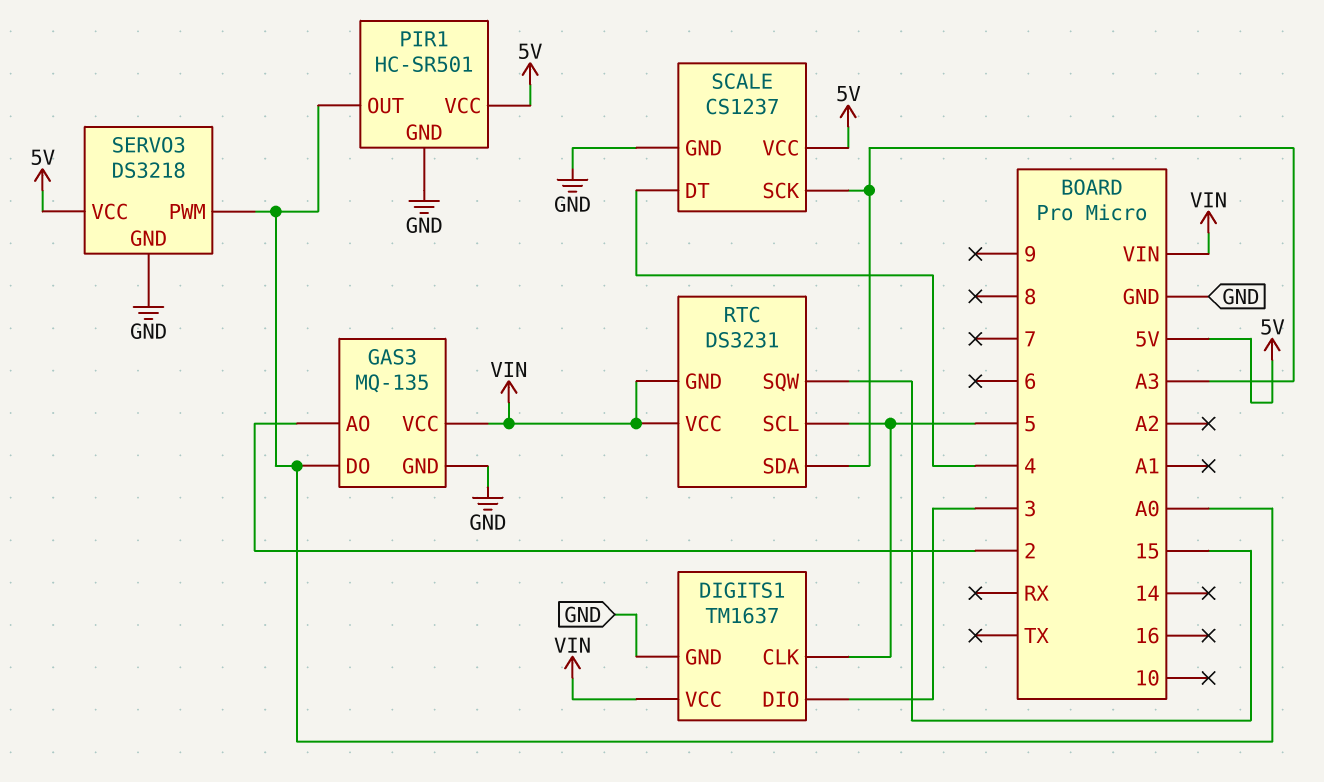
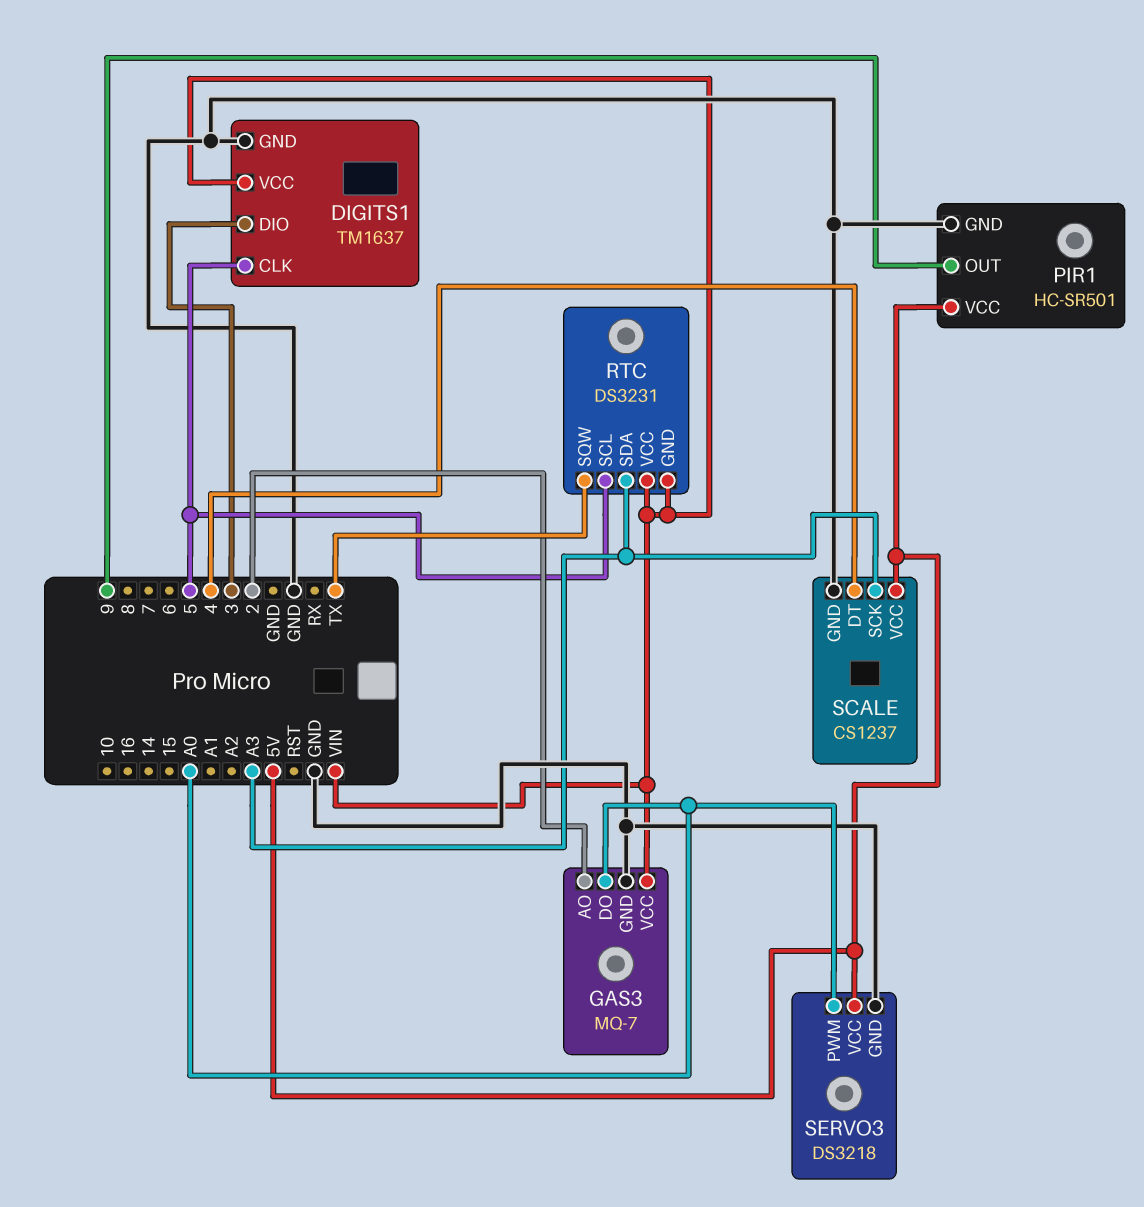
GAS3: MQ-135 -> MQ-7
PIR1 pin OUT: A0 -> 9
RTC pin SQW: 15 -> TX

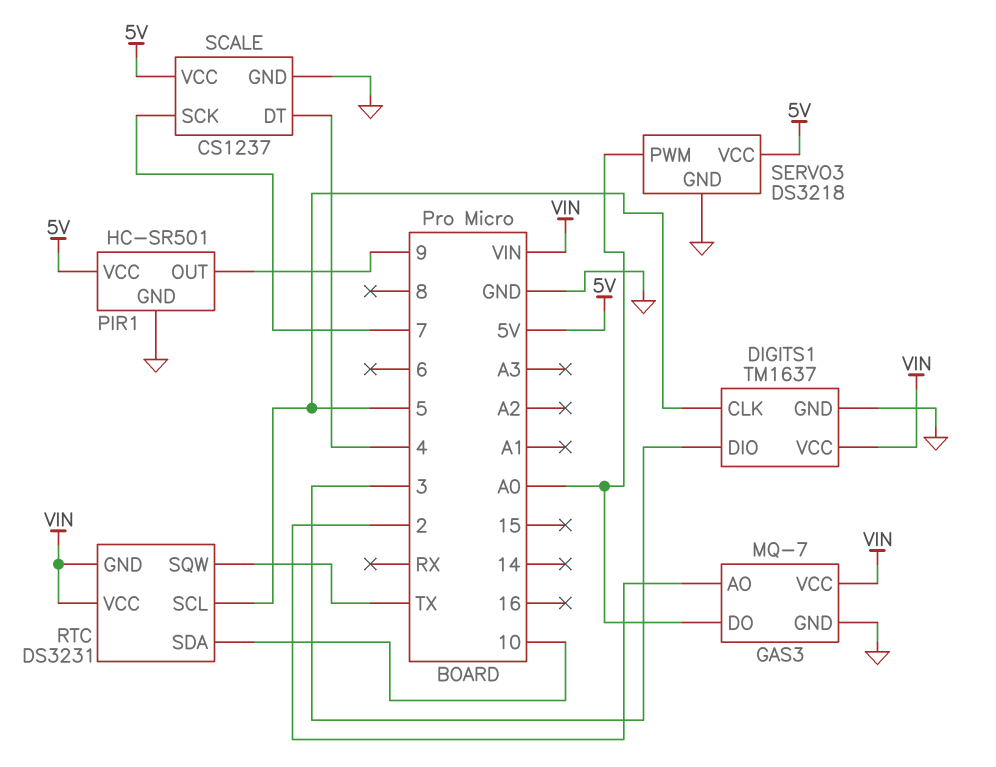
RTC pin SDA: A3 -> 10
SCALE pin SCK: A3 -> 7

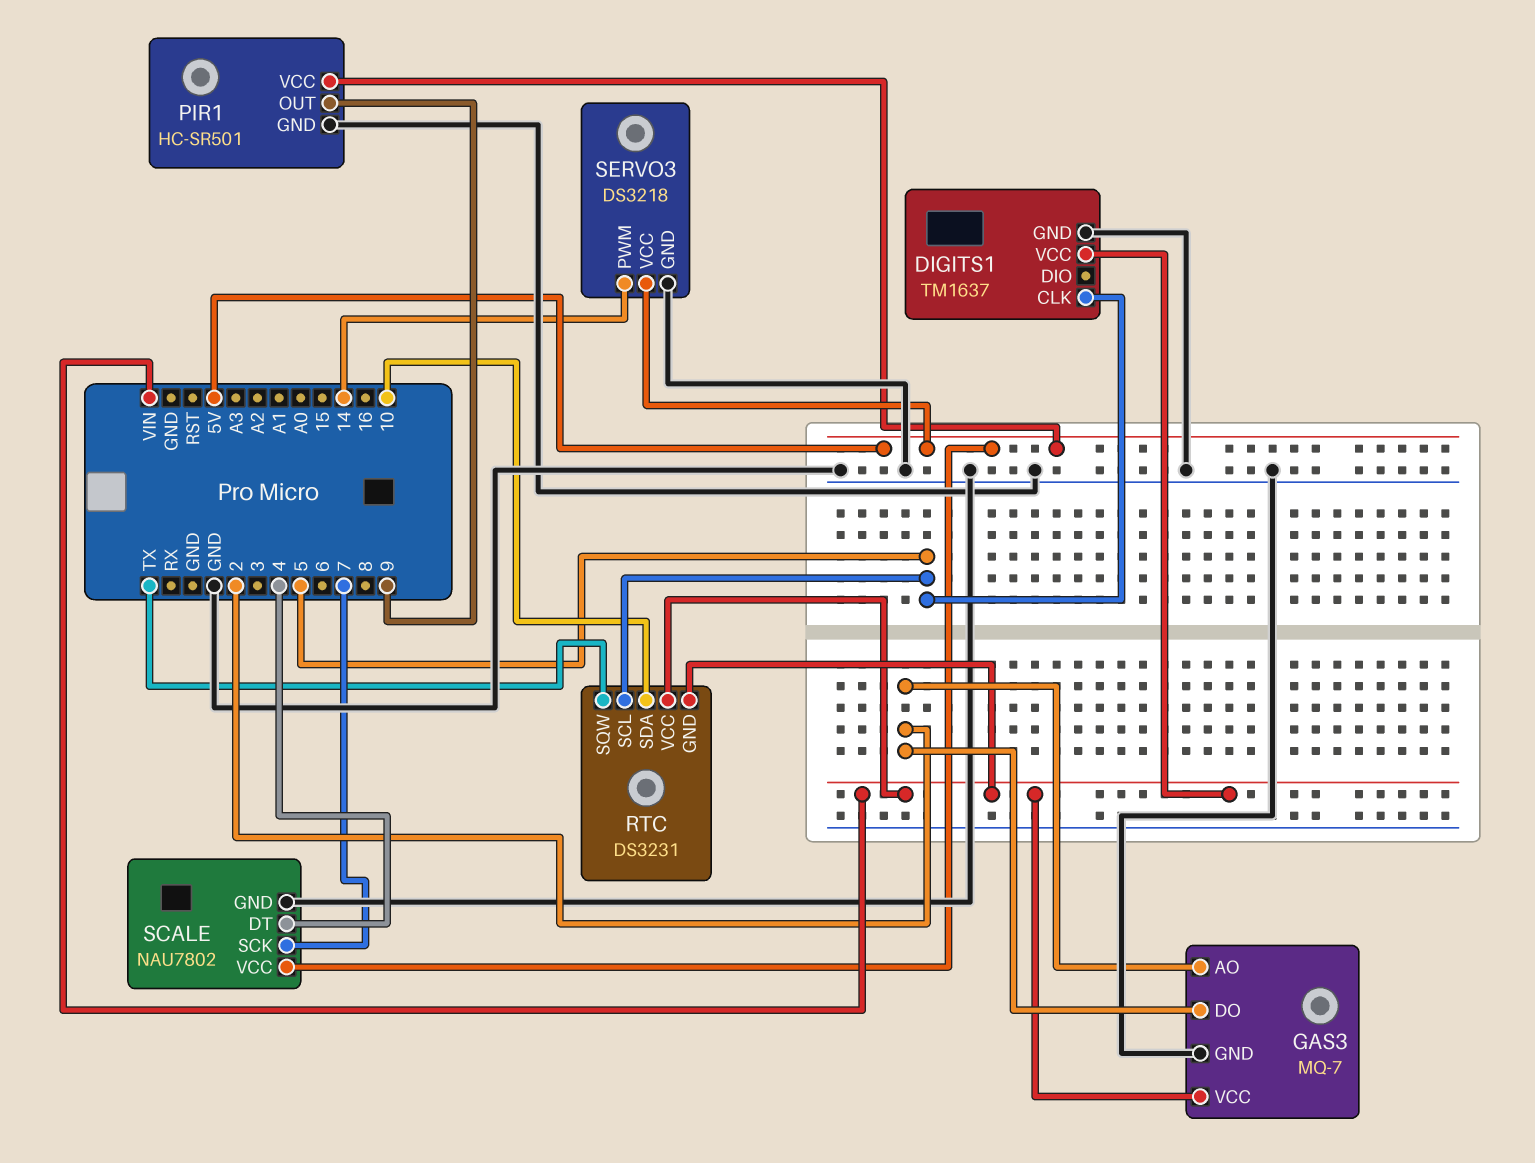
DIGITS1 pin DIO: 3 -> none
GAS3 pin DO: A0 -> 2
SCALE: CS1237 -> NAU7802
SERVO3 pin PWM: A0 -> 14

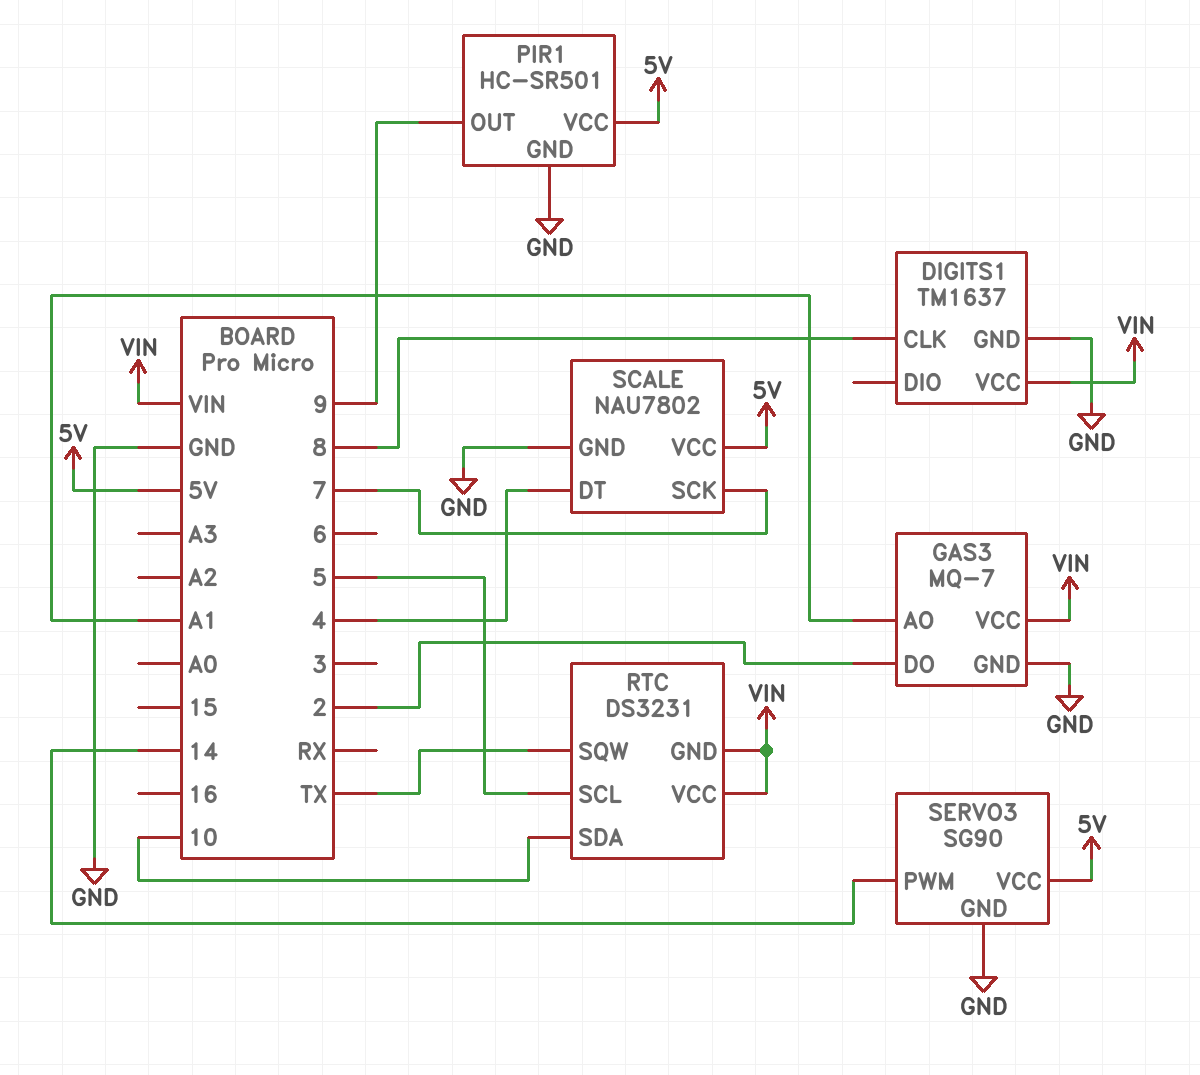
DIGITS1 pin CLK: 5 -> 8
GAS3 pin AO: 2 -> A1
SERVO3: DS3218 -> SG90

